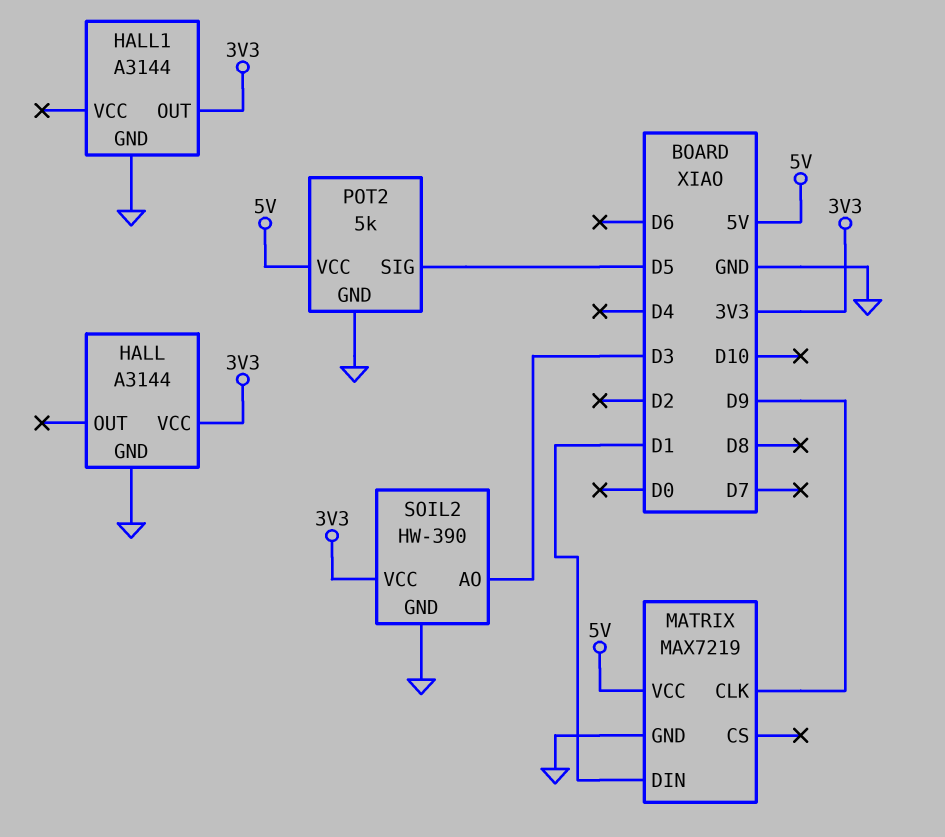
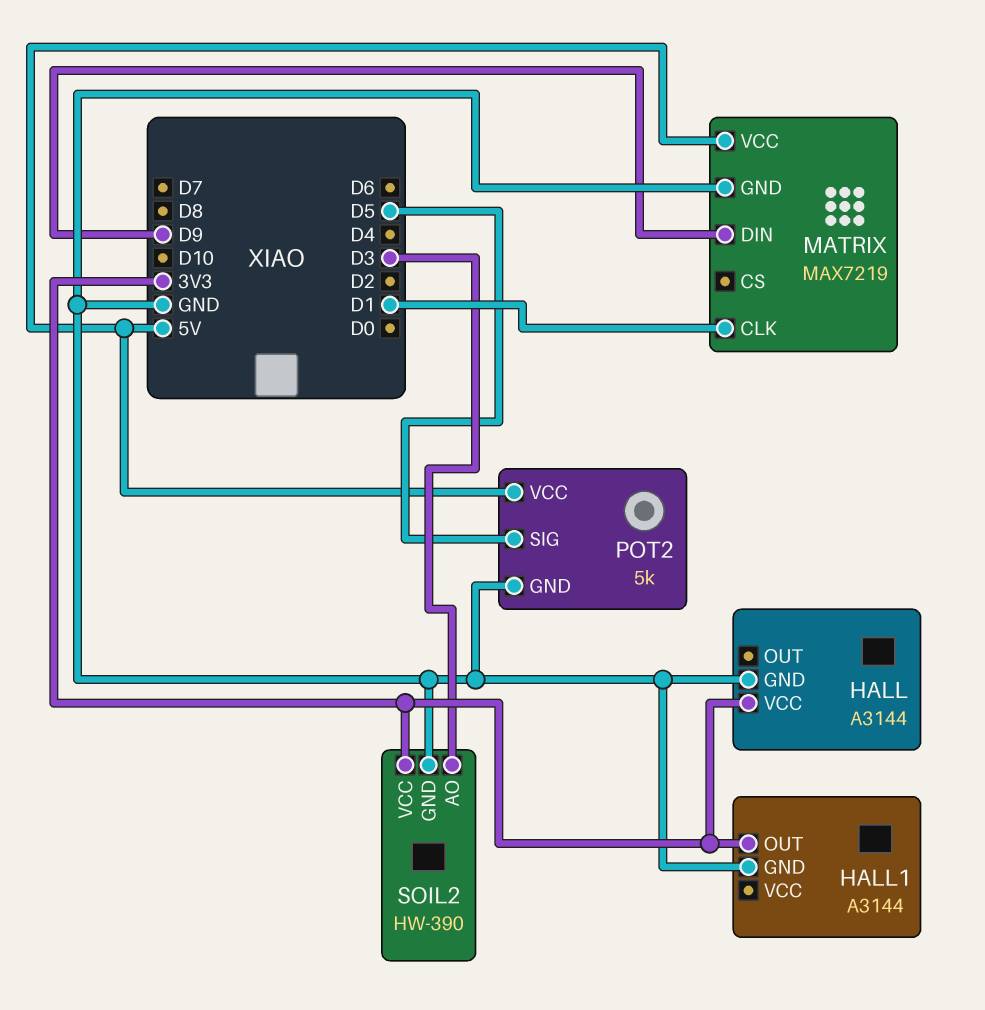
MATRIX pin CLK: D9 -> D1
MATRIX pin DIN: D1 -> D9

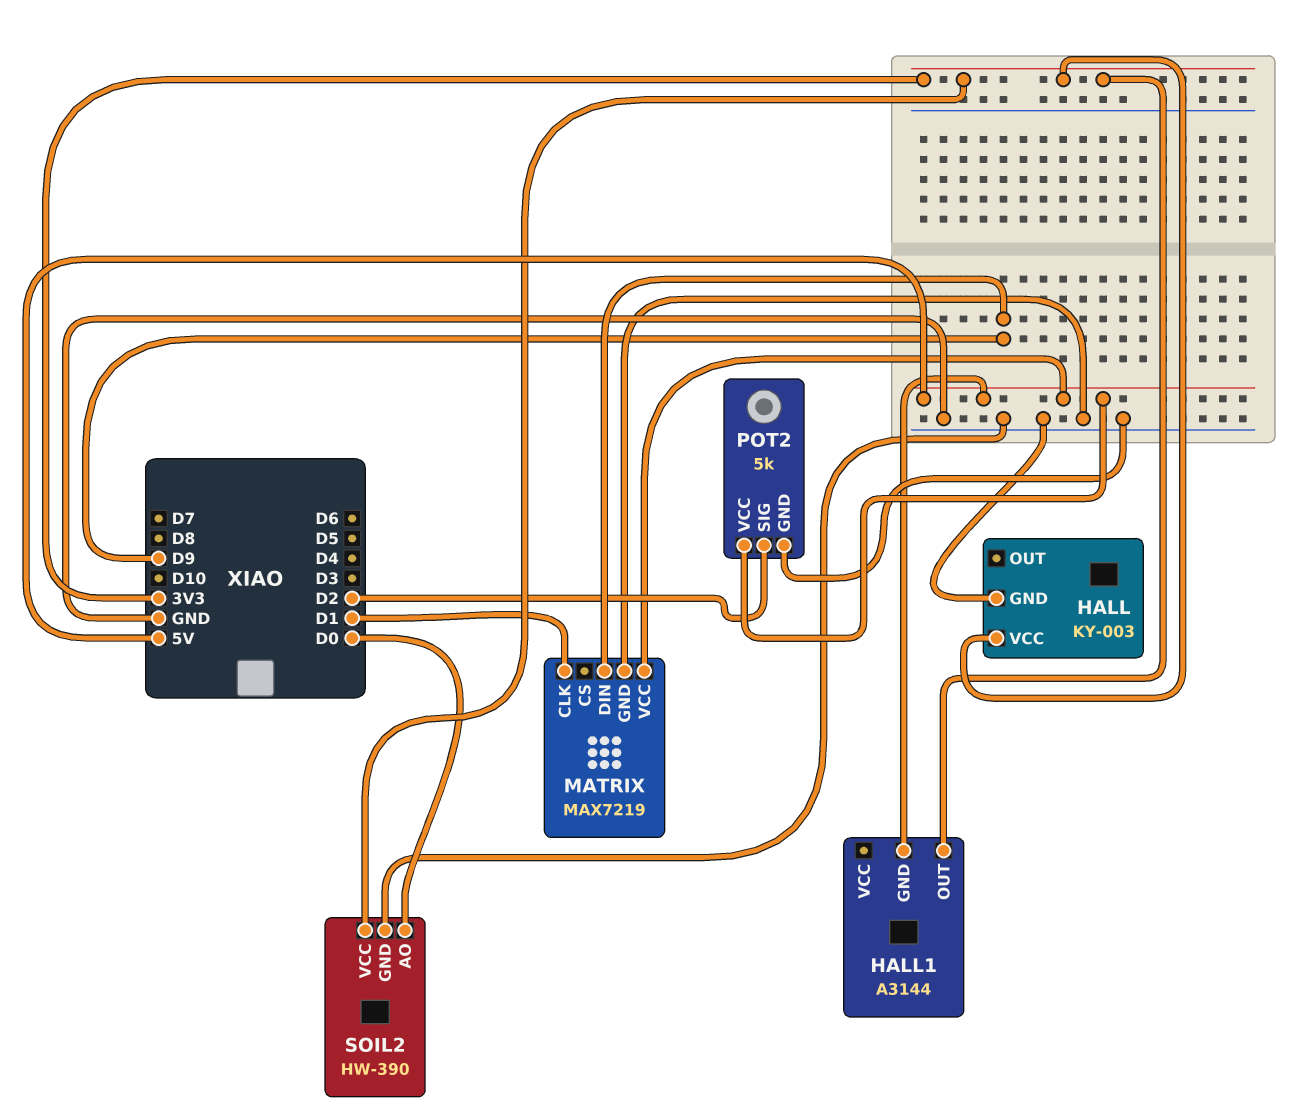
HALL: A3144 -> KY-003
HALL1 pin GND: GND -> 5V
POT2 pin SIG: D5 -> D2
SOIL2 pin AO: D3 -> D0

